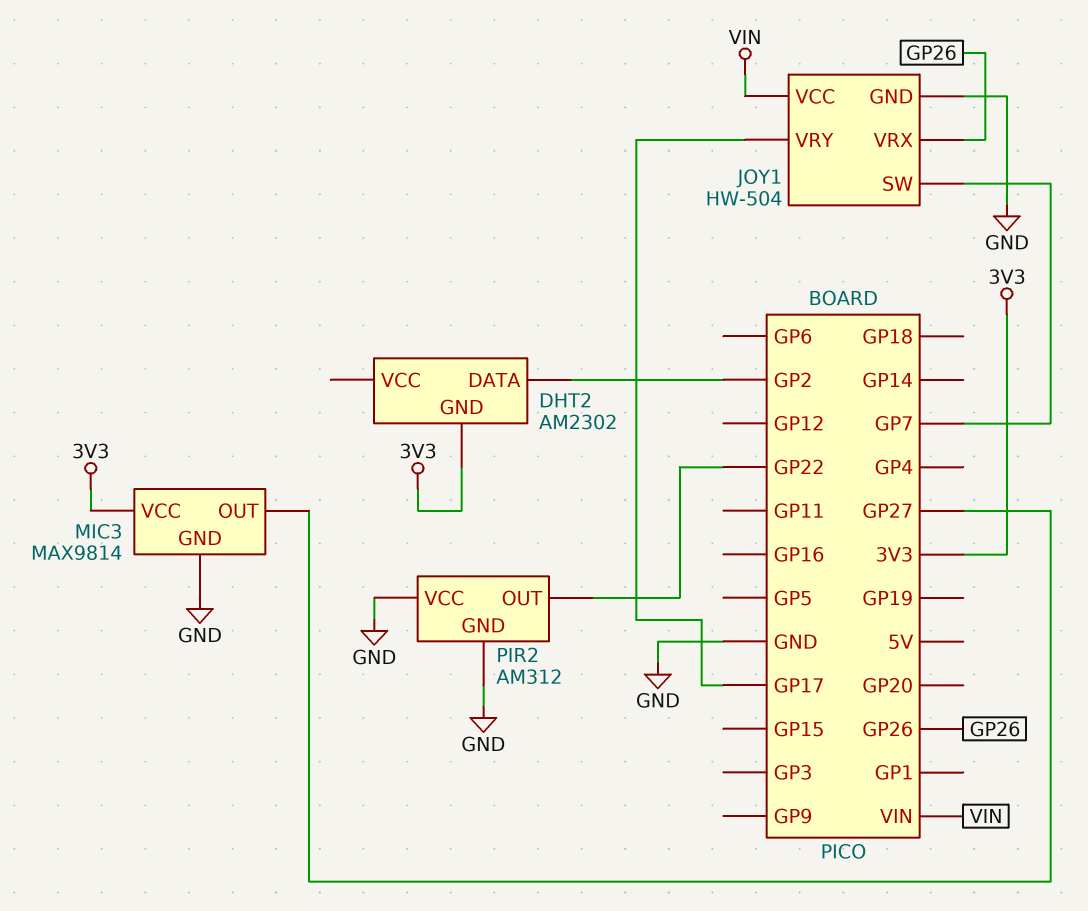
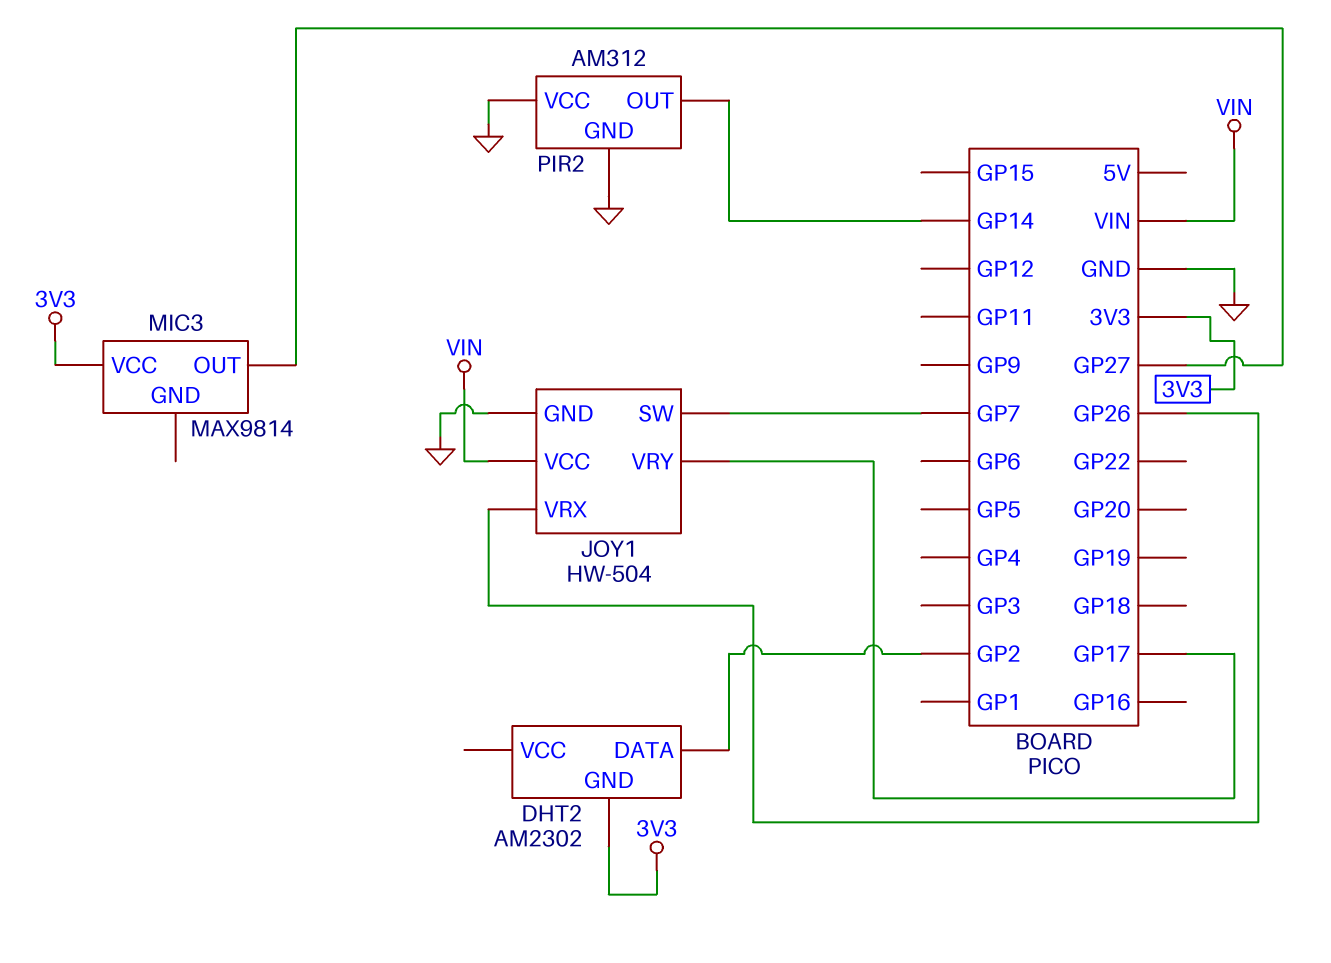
MIC3 pin GND: GND -> none
PIR2 pin OUT: GP22 -> GP14

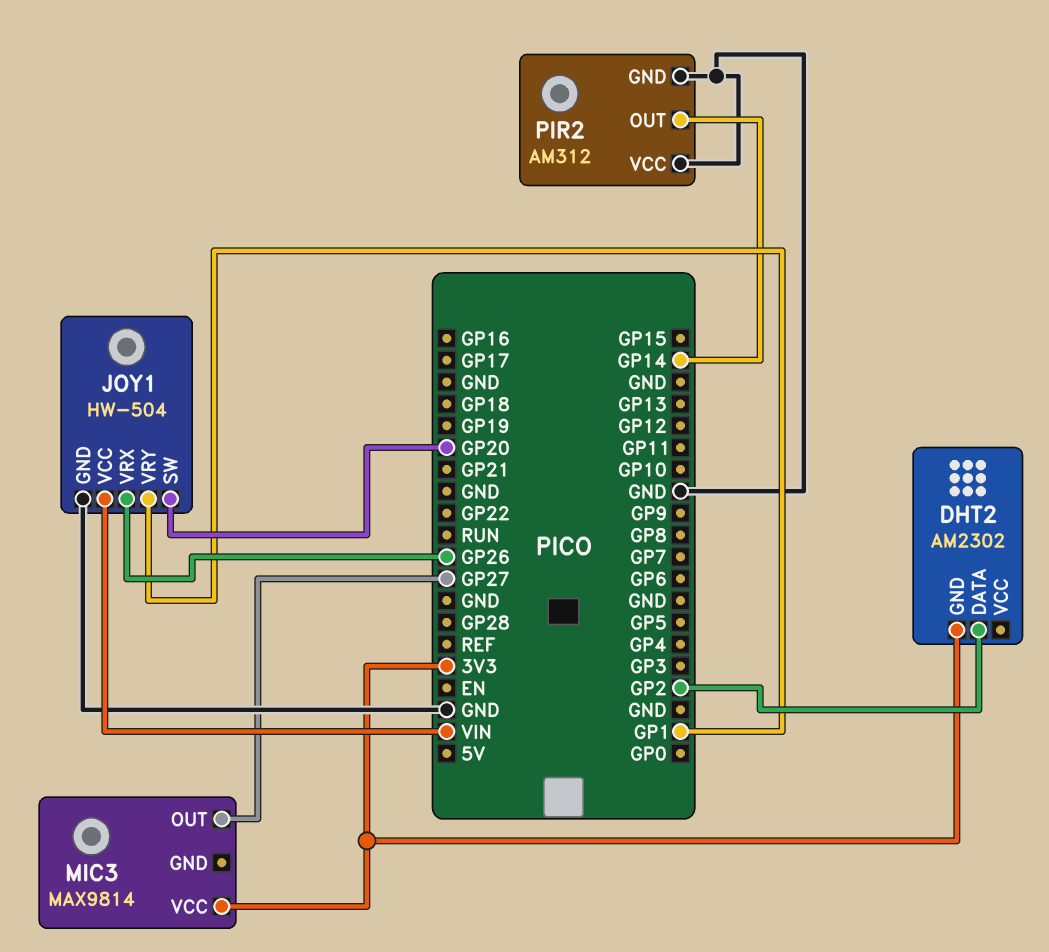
JOY1 pin SW: GP7 -> GP20
JOY1 pin VRY: GP17 -> GP1

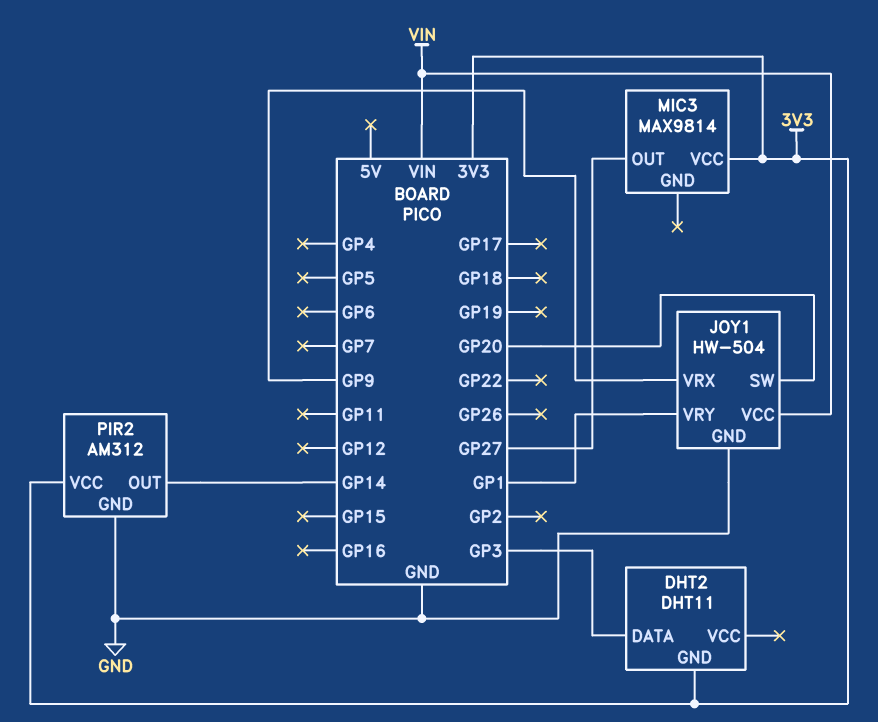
DHT2: AM2302 -> DHT11
DHT2 pin DATA: GP2 -> GP3
JOY1 pin VRX: GP26 -> GP9
PIR2 pin VCC: GND -> 3V3

